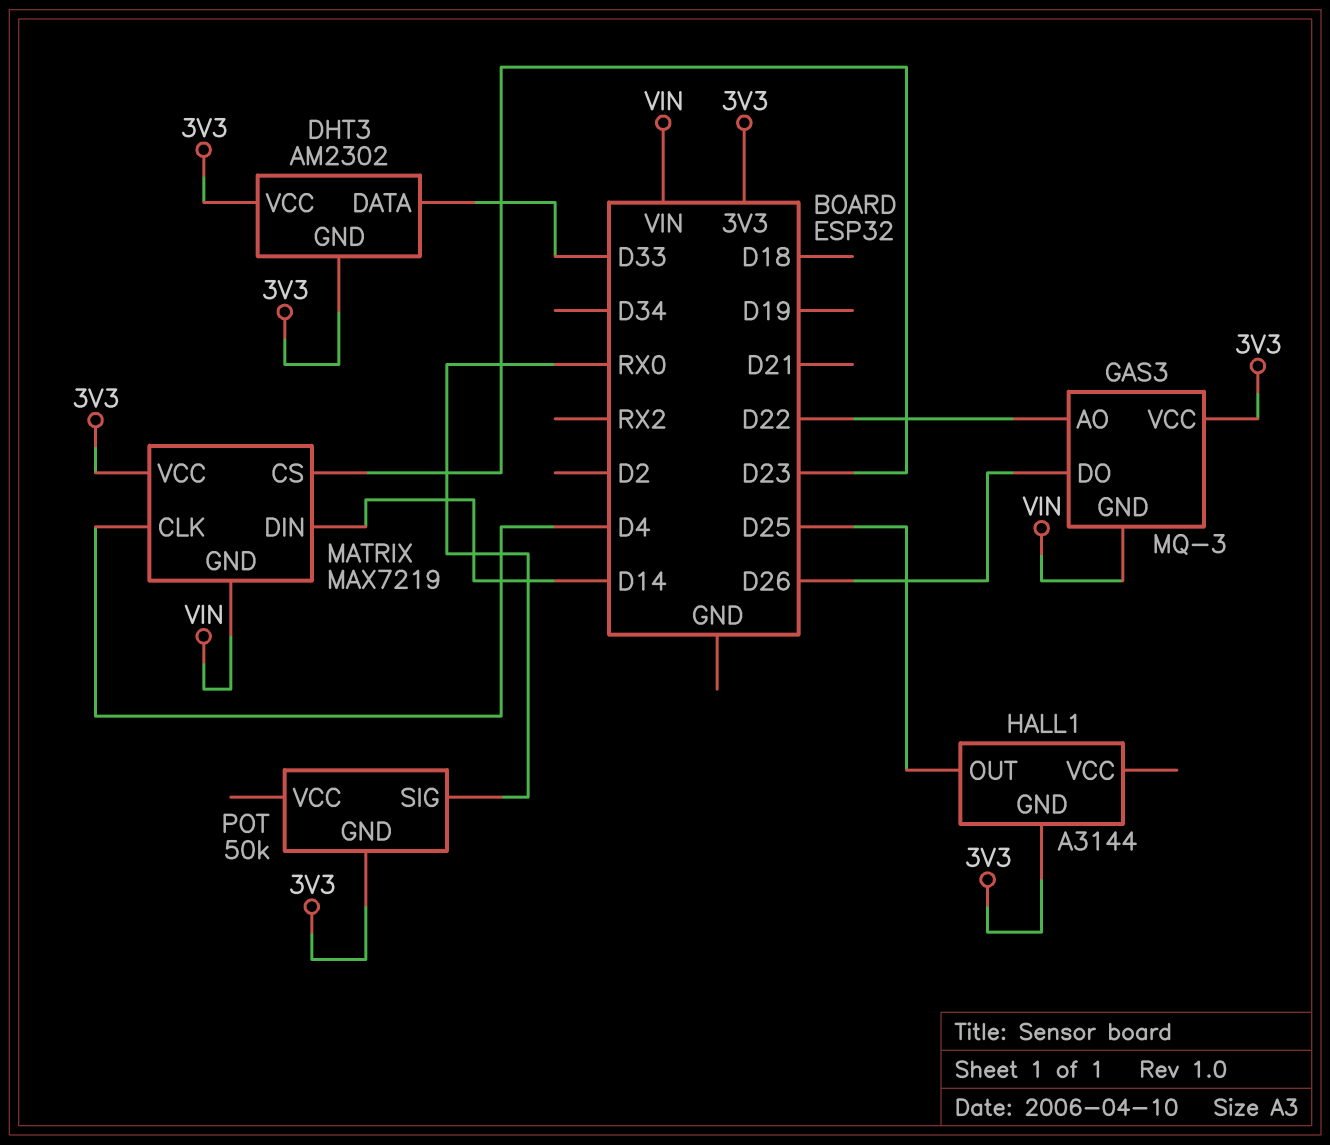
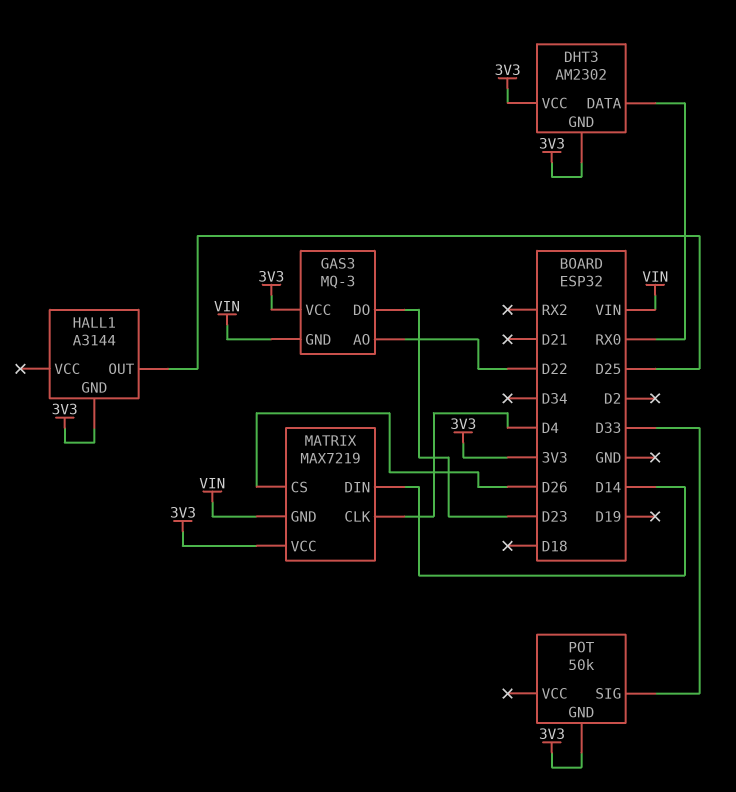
DHT3 pin DATA: D33 -> RX0
GAS3 pin DO: D26 -> D23
MATRIX pin CS: D23 -> D26
POT pin SIG: RX0 -> D33

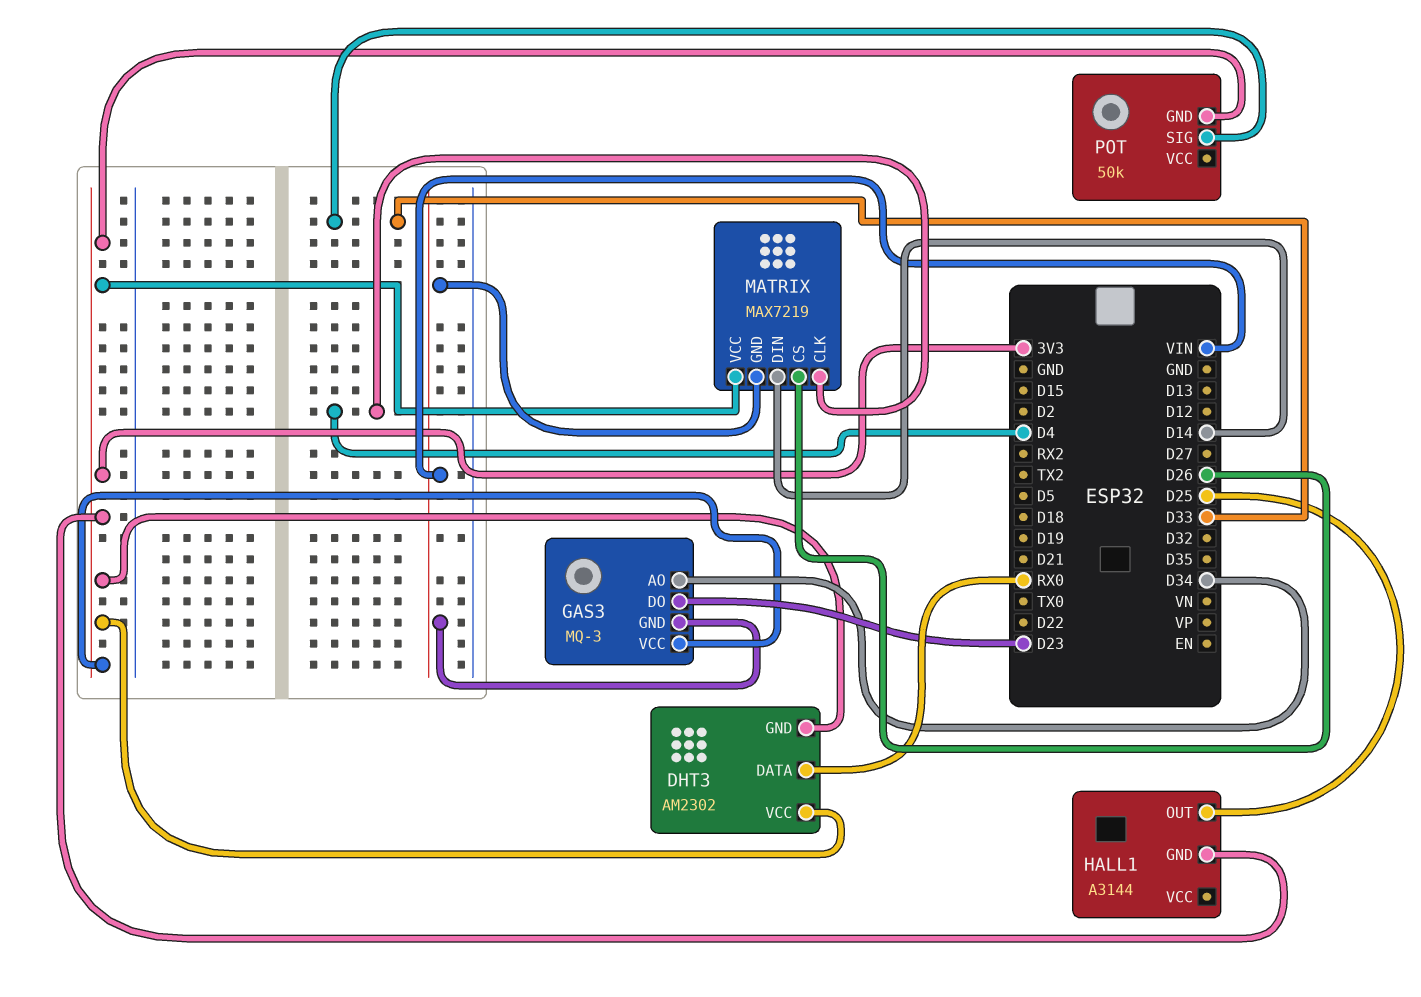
GAS3 pin AO: D22 -> D34

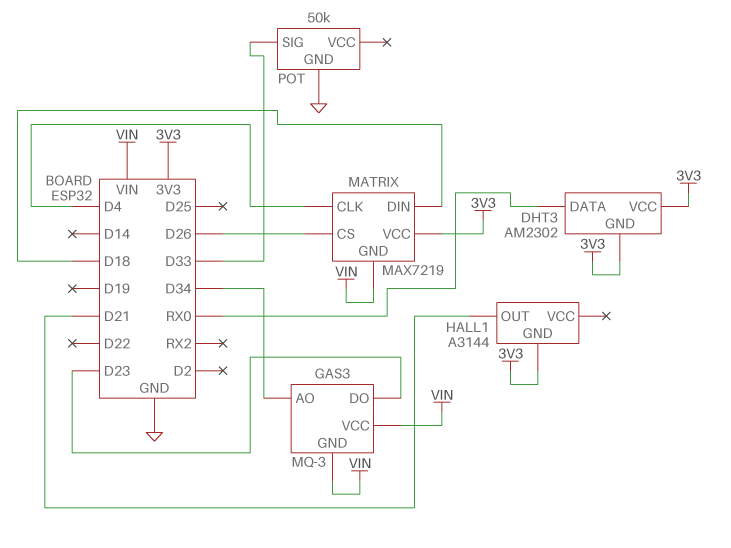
GAS3 pin VCC: 3V3 -> VIN
HALL1 pin OUT: D25 -> D21
MATRIX pin DIN: D14 -> D18
POT pin GND: 3V3 -> GND

